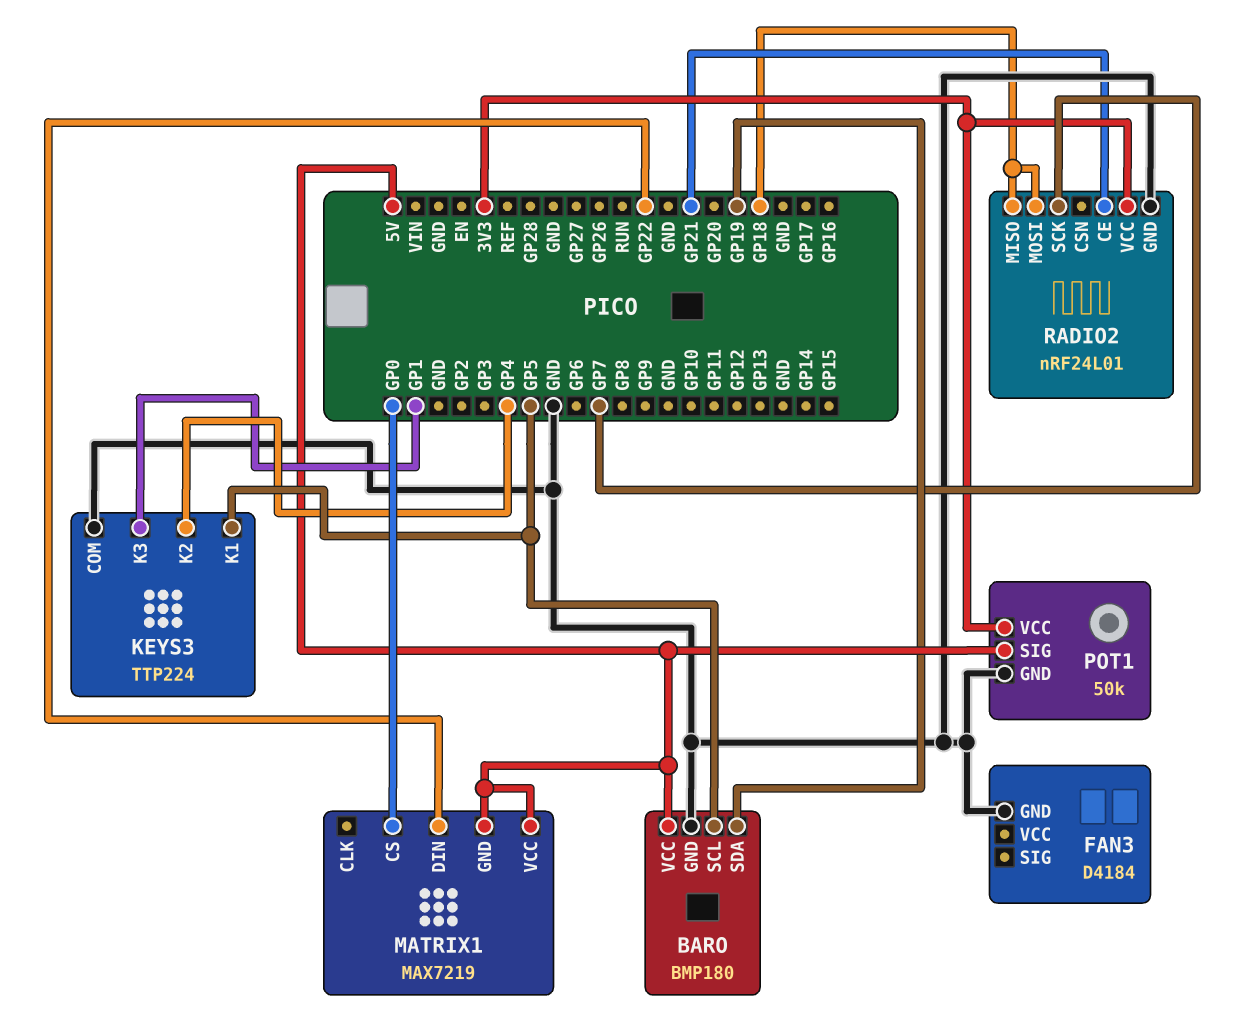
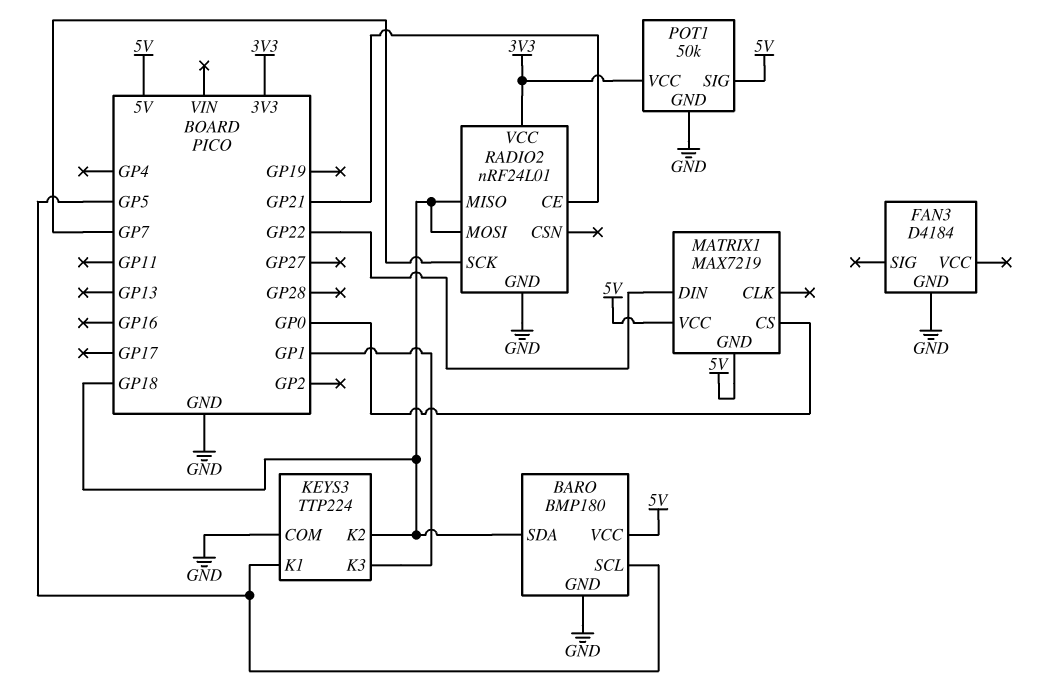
BARO pin SDA: GP19 -> GP18
KEYS3 pin K2: GP4 -> GP18

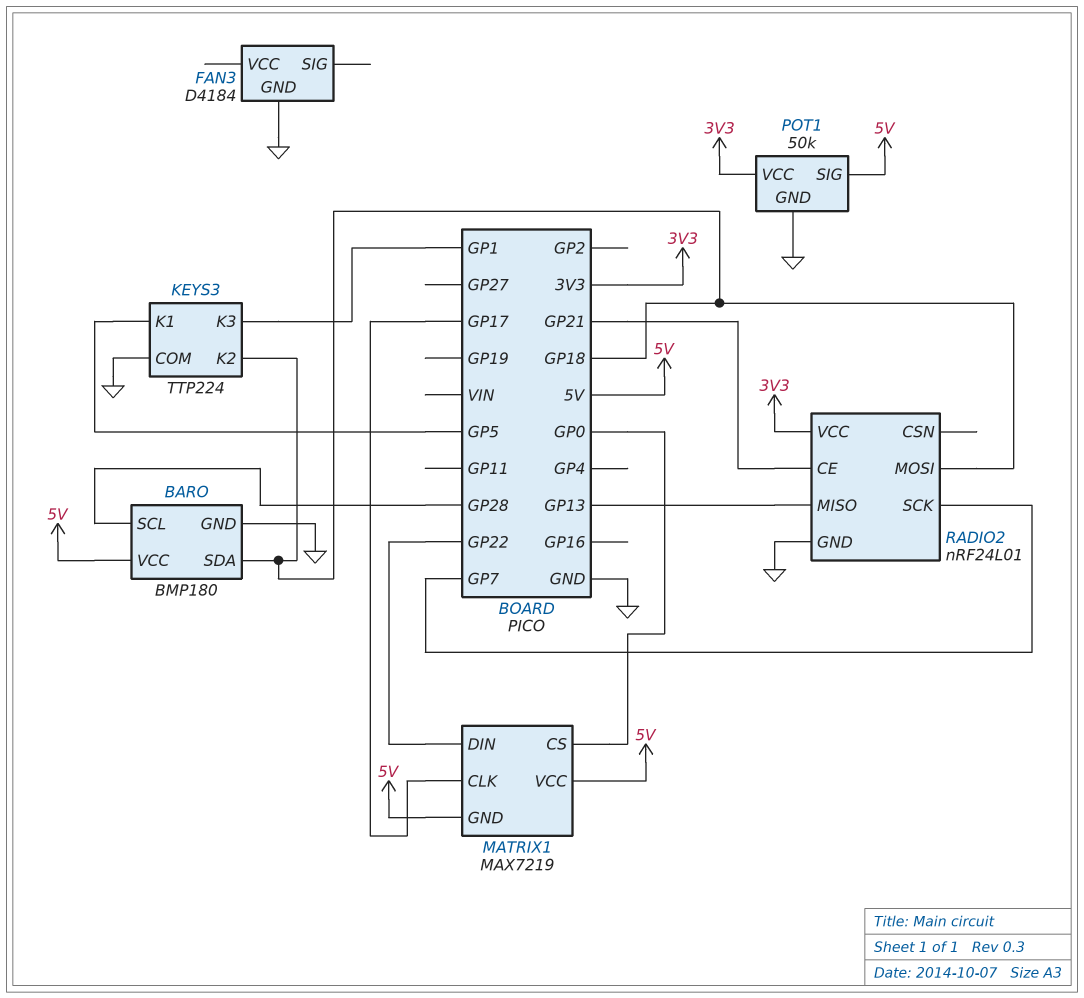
BARO pin SCL: GP5 -> GP28
MATRIX1 pin CLK: none -> GP17
RADIO2 pin MISO: GP18 -> GP13

